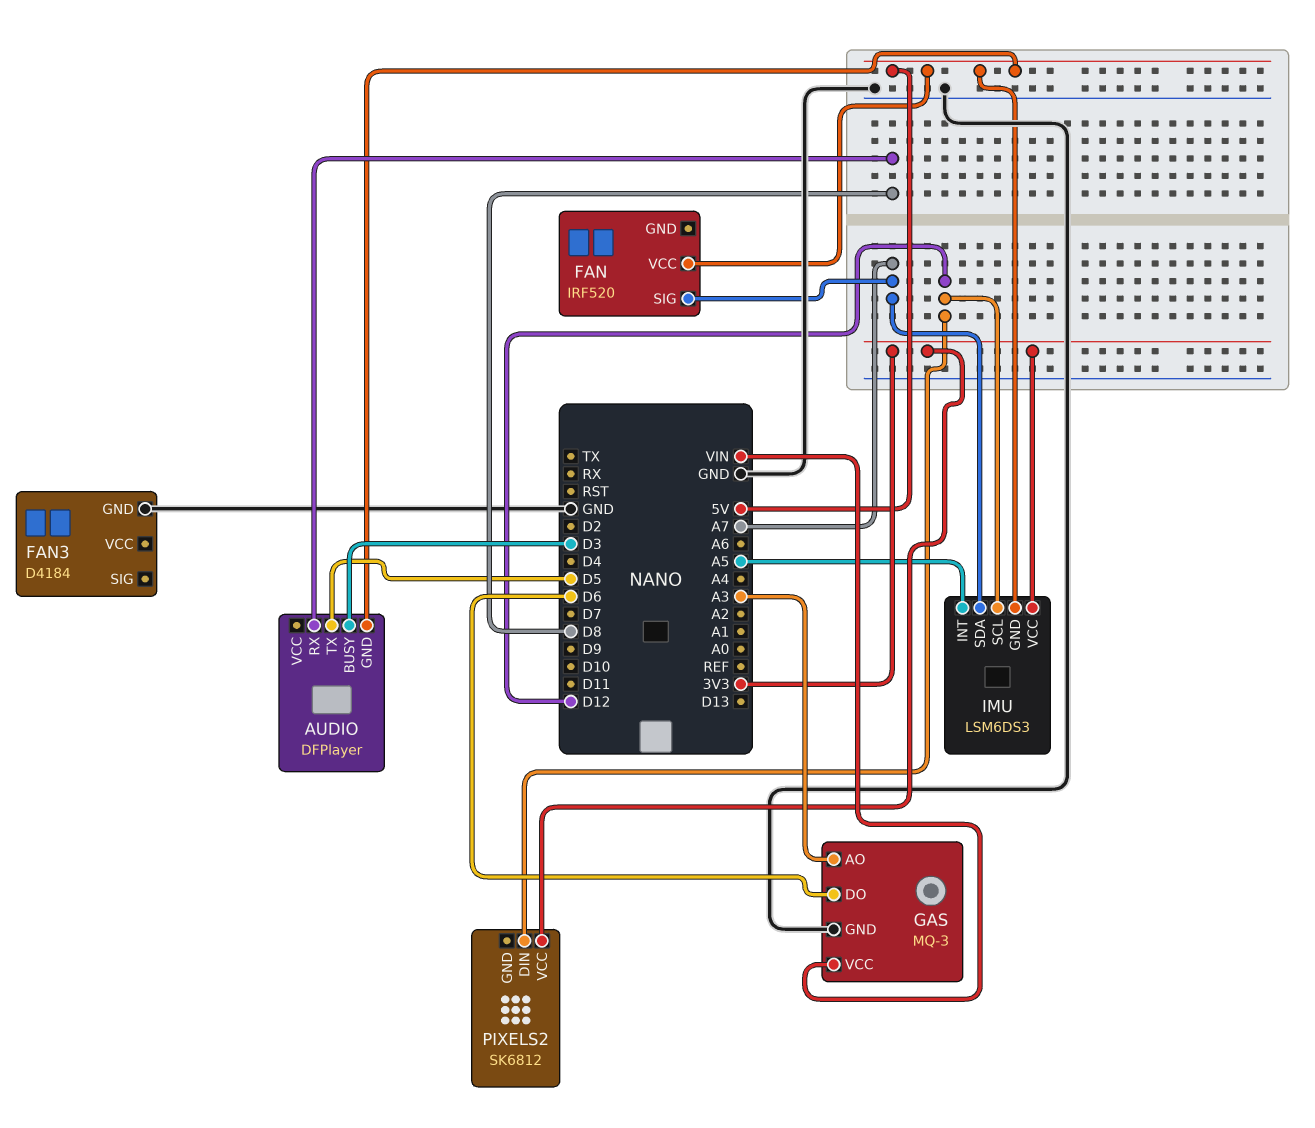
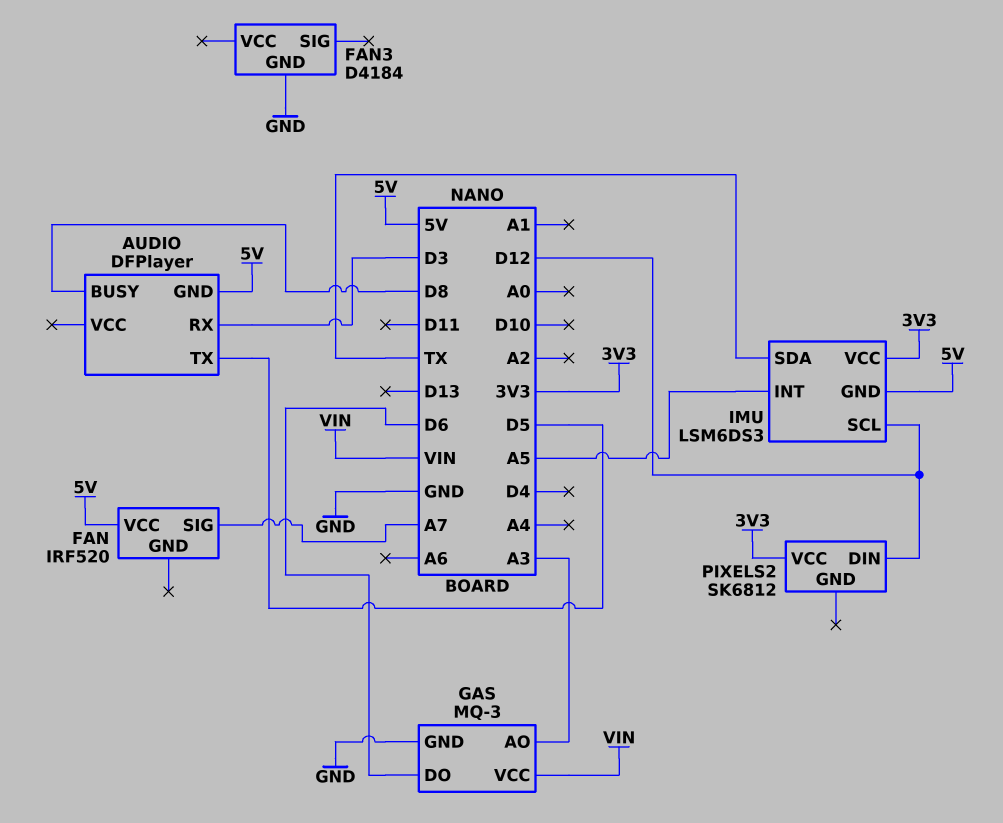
AUDIO pin BUSY: D3 -> D8
AUDIO pin RX: D8 -> D3
IMU pin SDA: A7 -> TX

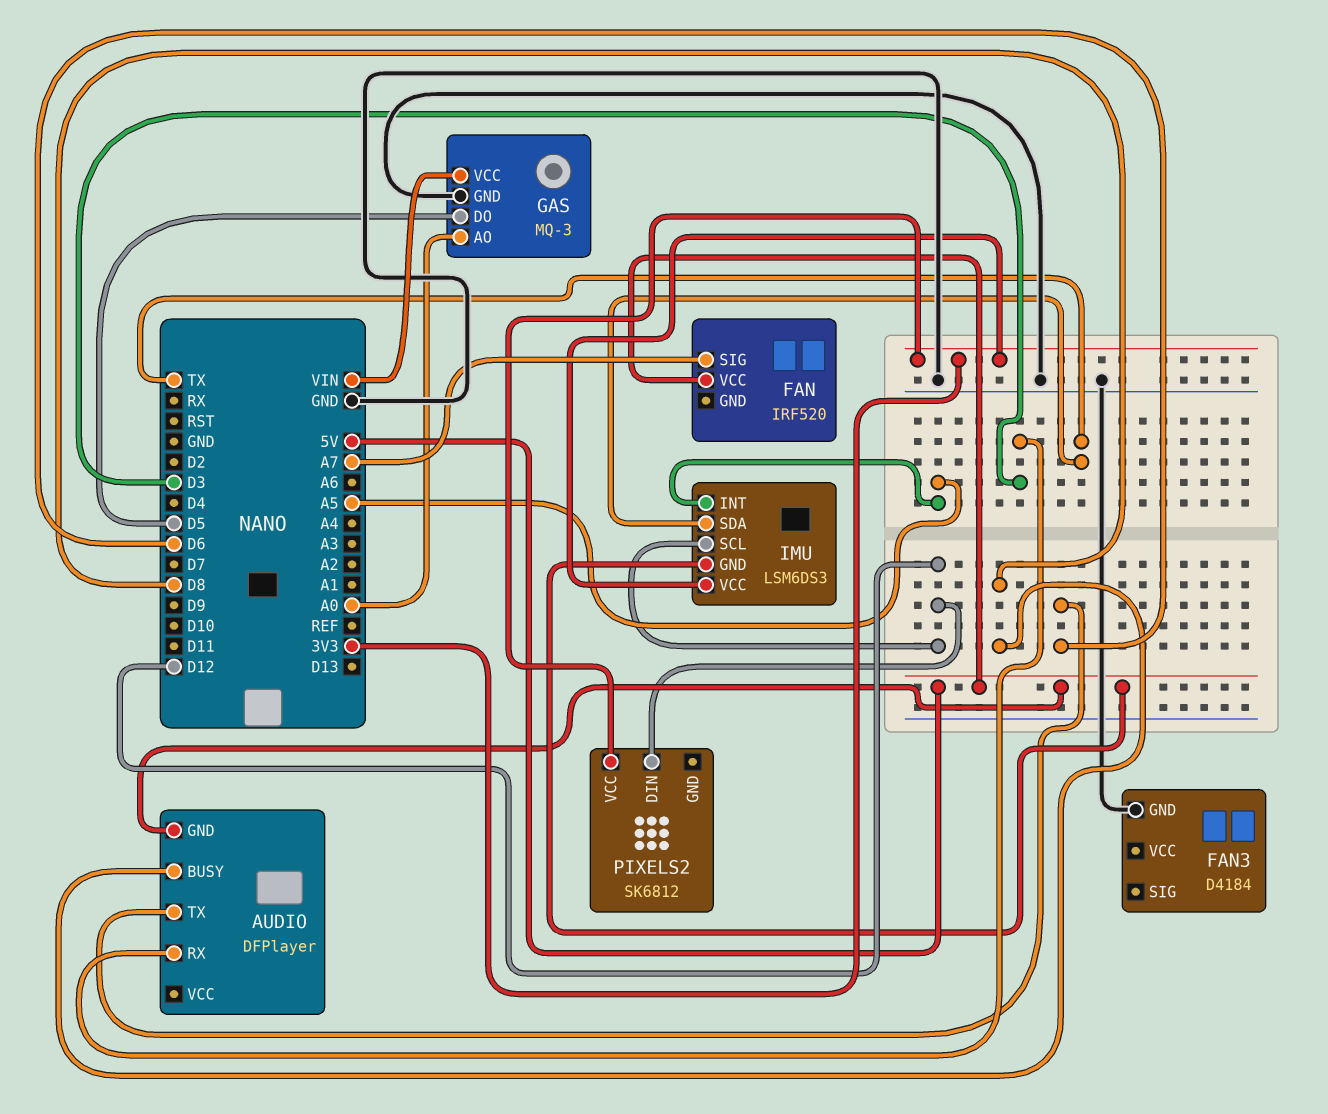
AUDIO pin TX: D5 -> D6
GAS pin AO: A3 -> A0
GAS pin DO: D6 -> D5

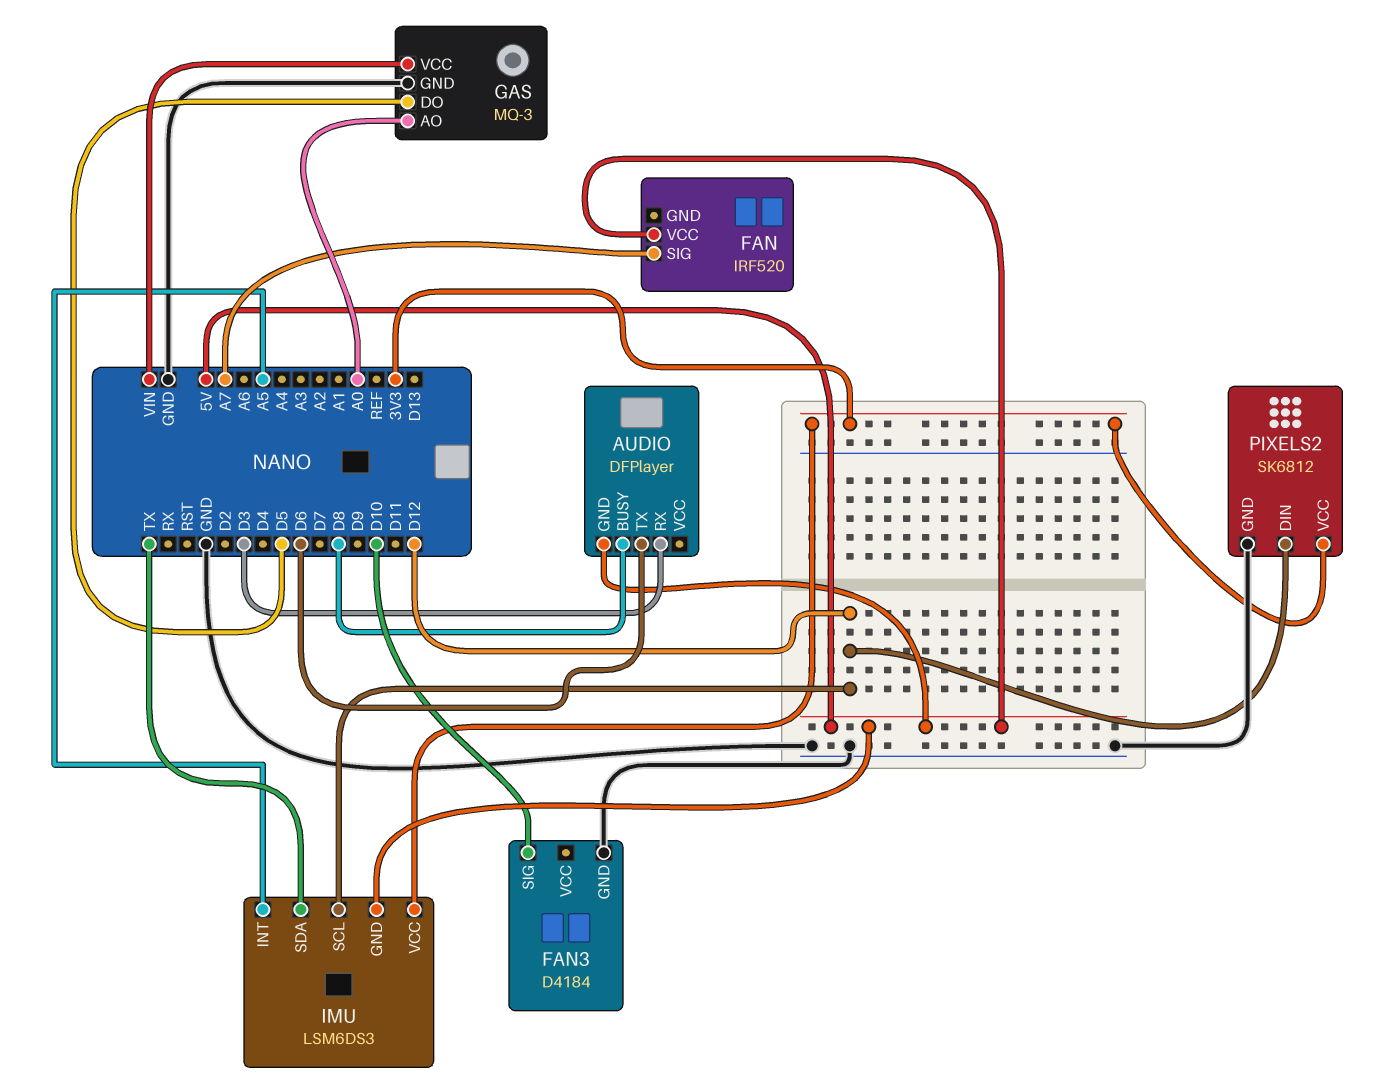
FAN3 pin SIG: none -> D10
PIXELS2 pin GND: none -> GND

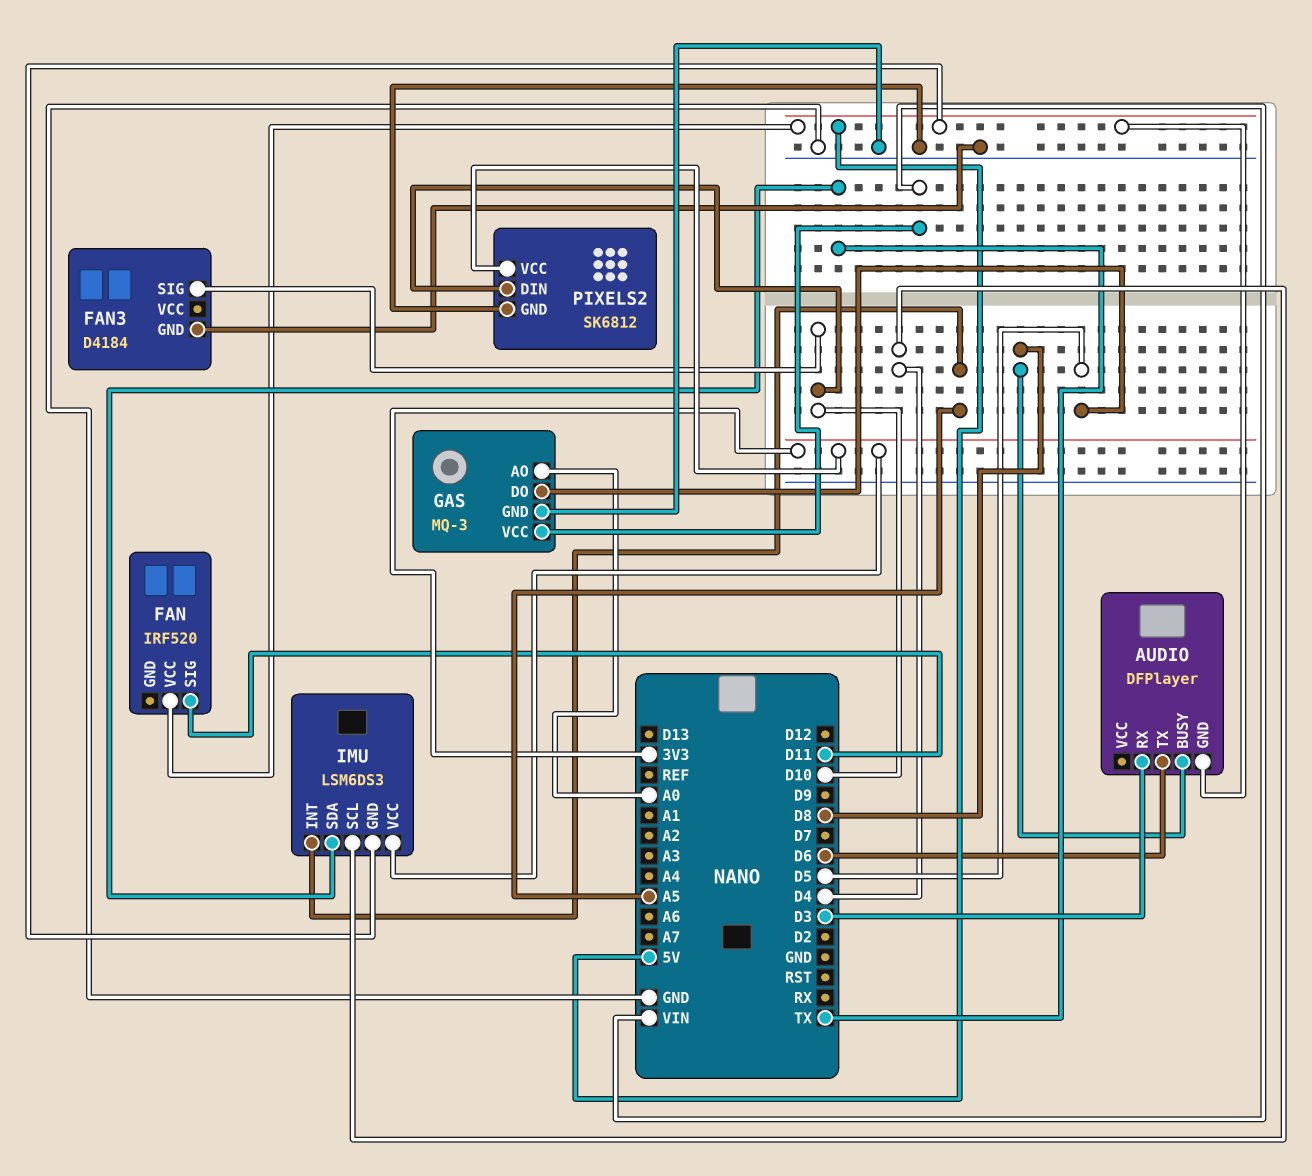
FAN pin SIG: A7 -> D11
IMU pin SCL: D12 -> D4
PIXELS2 pin DIN: D12 -> D10

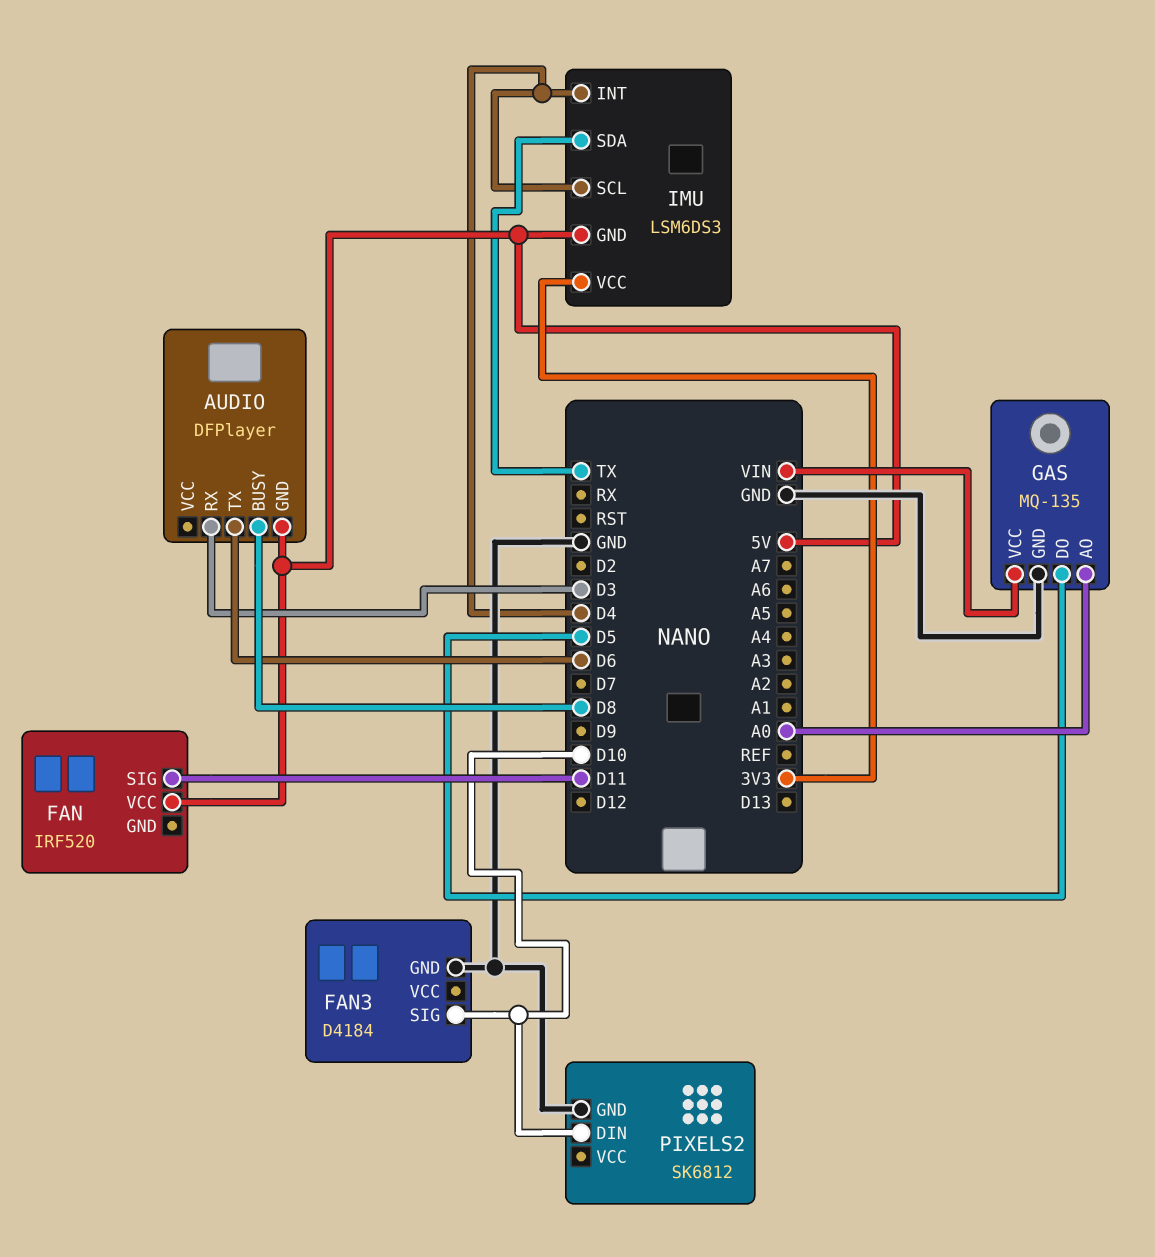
GAS: MQ-3 -> MQ-135
IMU pin INT: A5 -> D4
PIXELS2 pin VCC: 3V3 -> none

